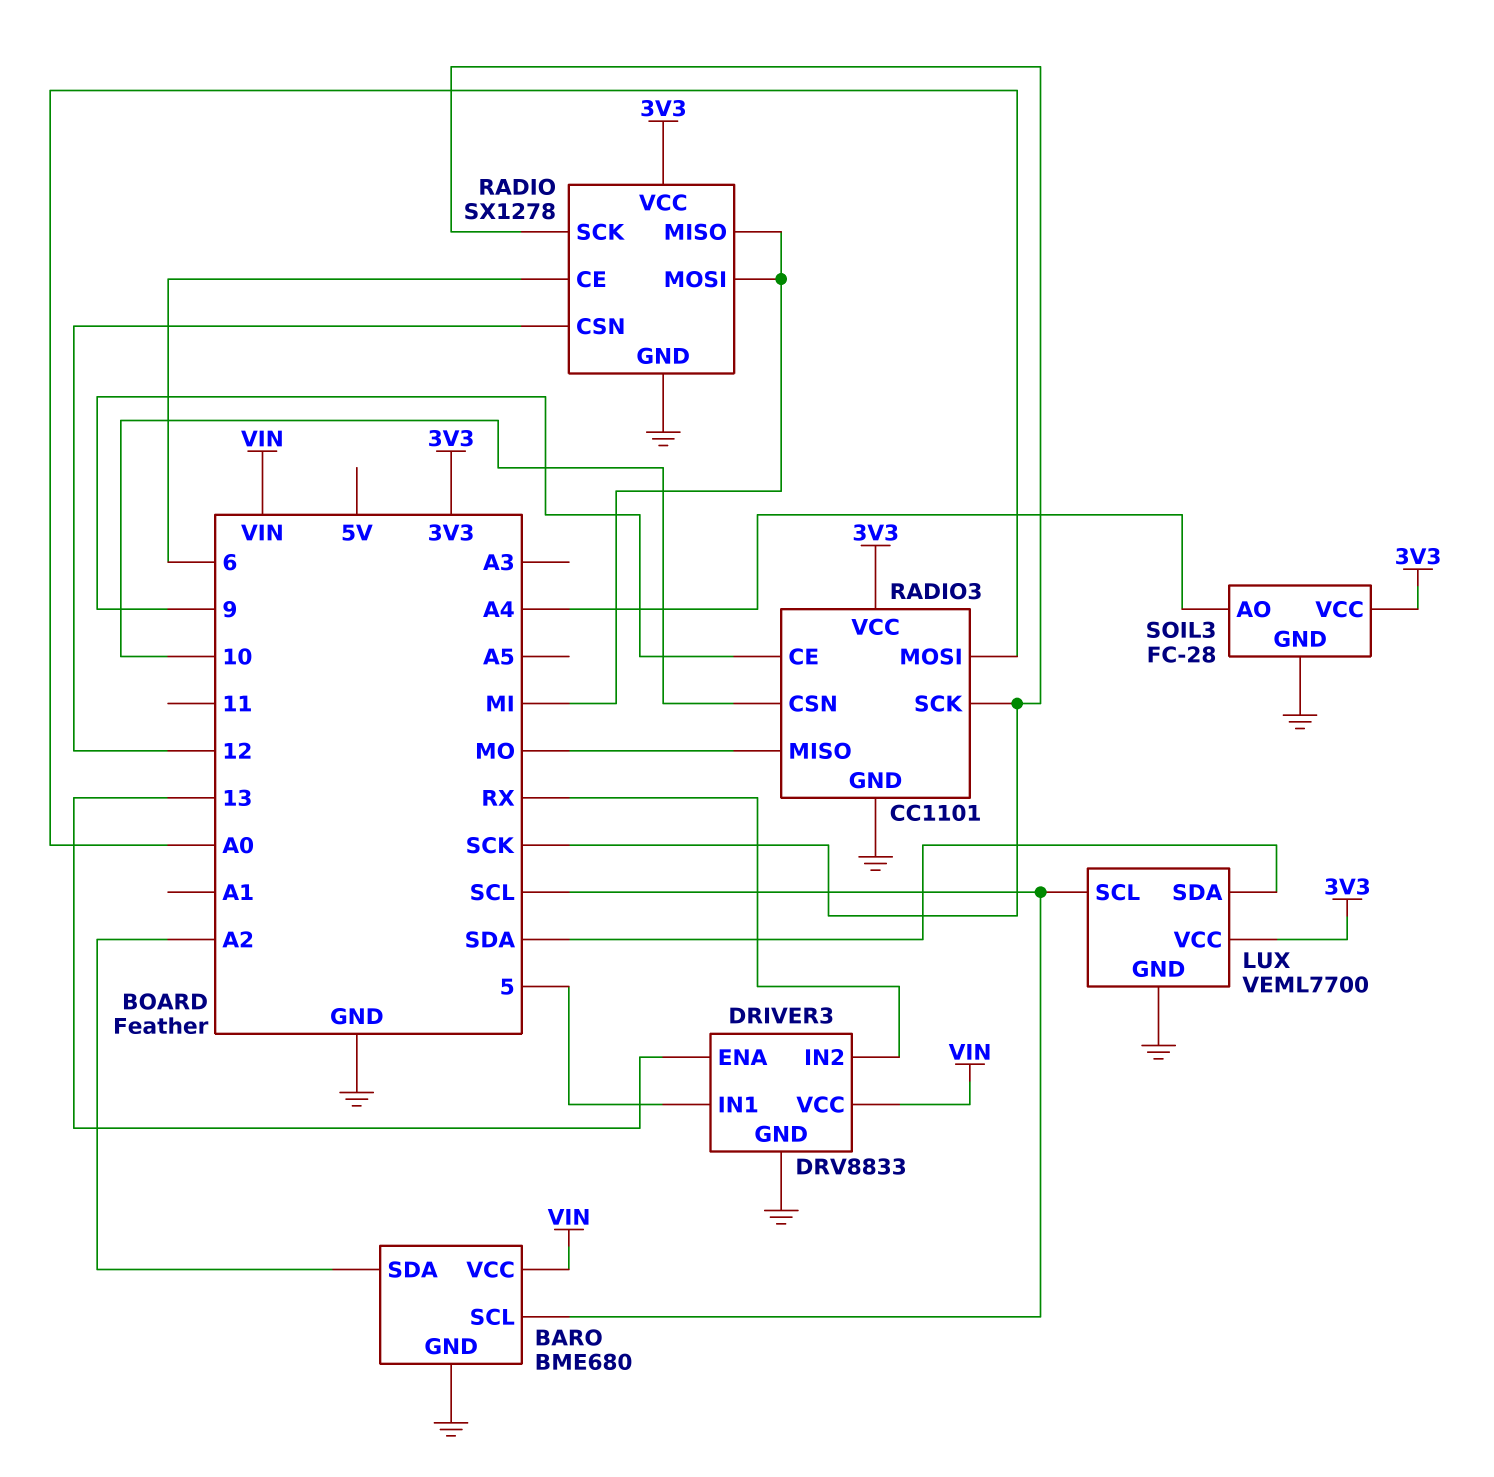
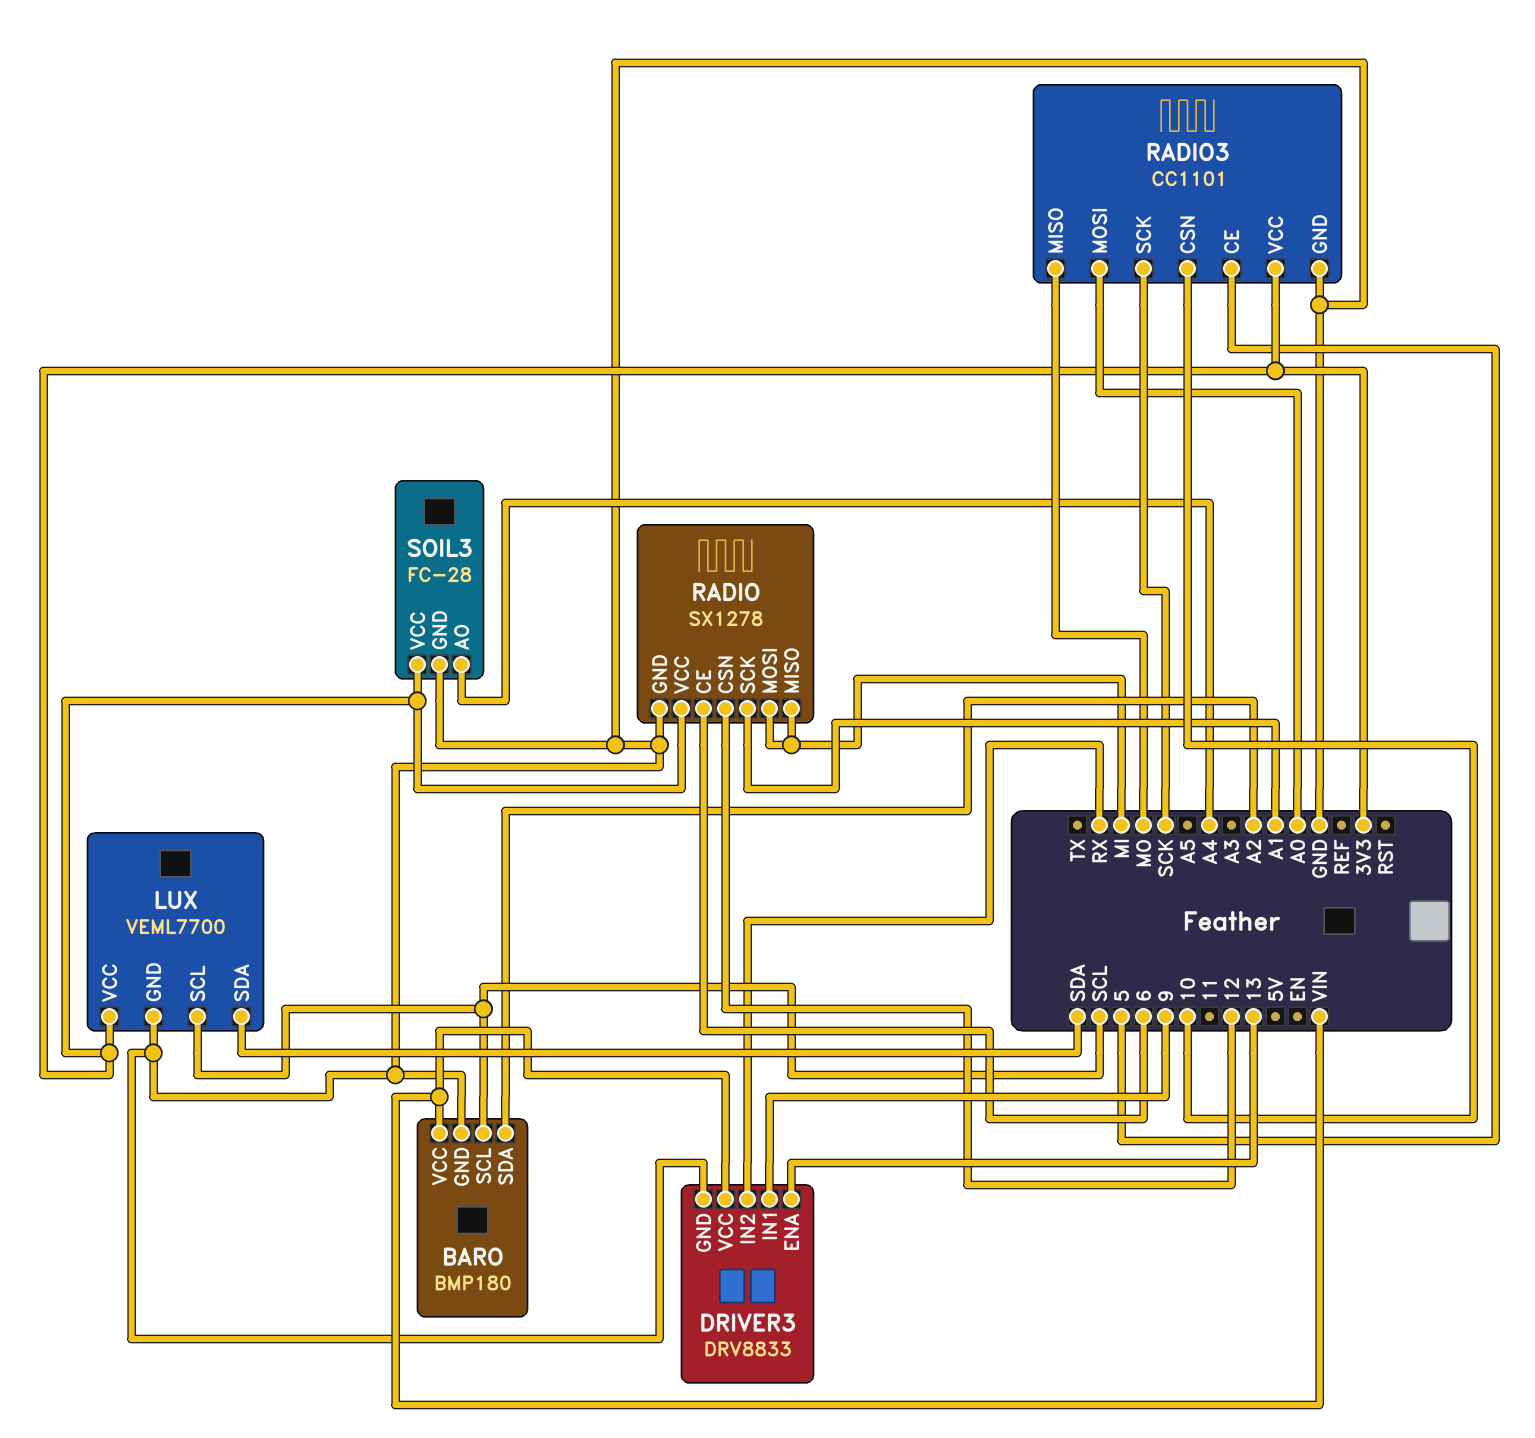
BARO: BME680 -> BMP180
DRIVER3 pin IN1: 5 -> 9
RADIO pin SCK: SCK -> A1
RADIO3 pin CE: 9 -> 5

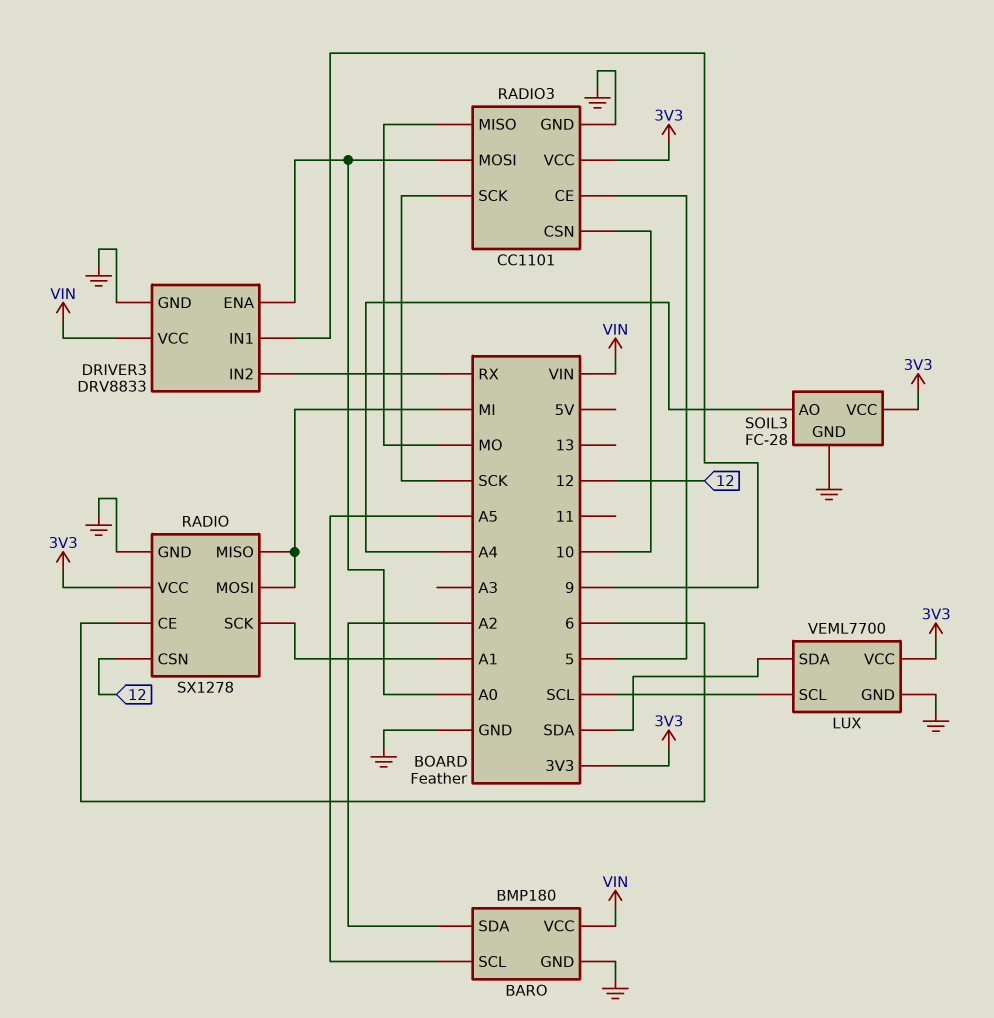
BARO pin SCL: SCL -> A5
DRIVER3 pin ENA: 13 -> A0

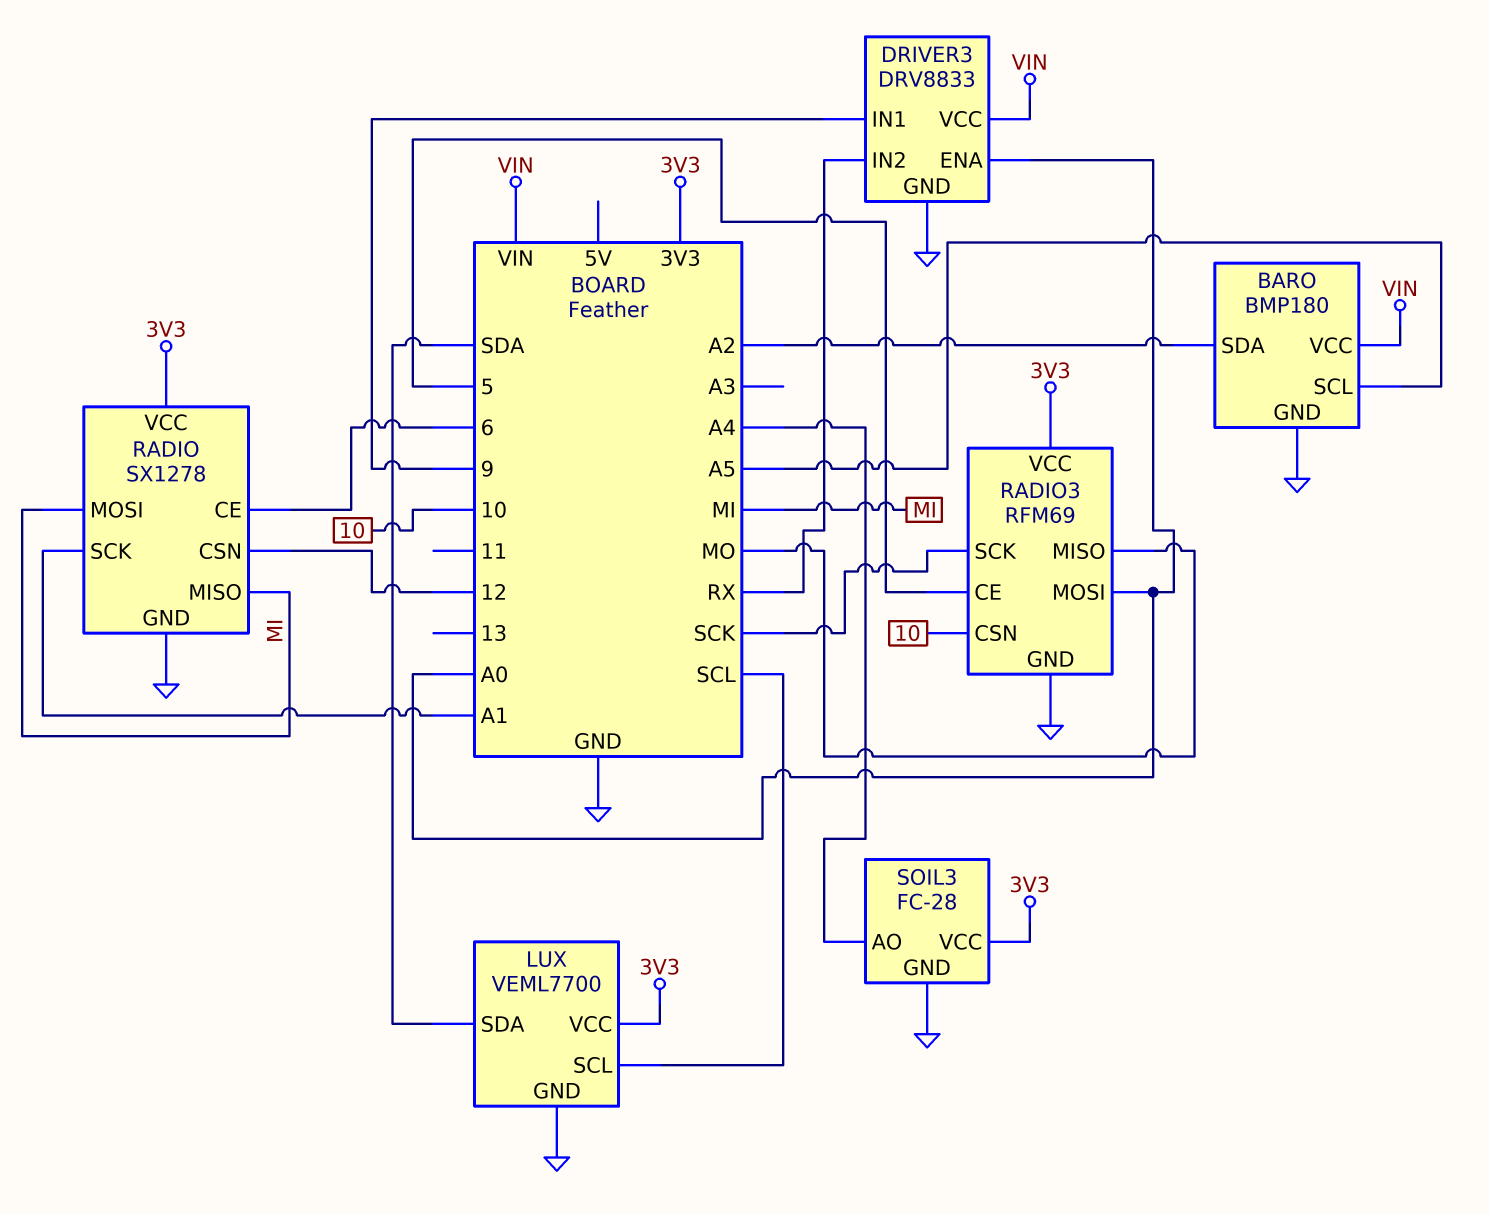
RADIO3: CC1101 -> RFM69

